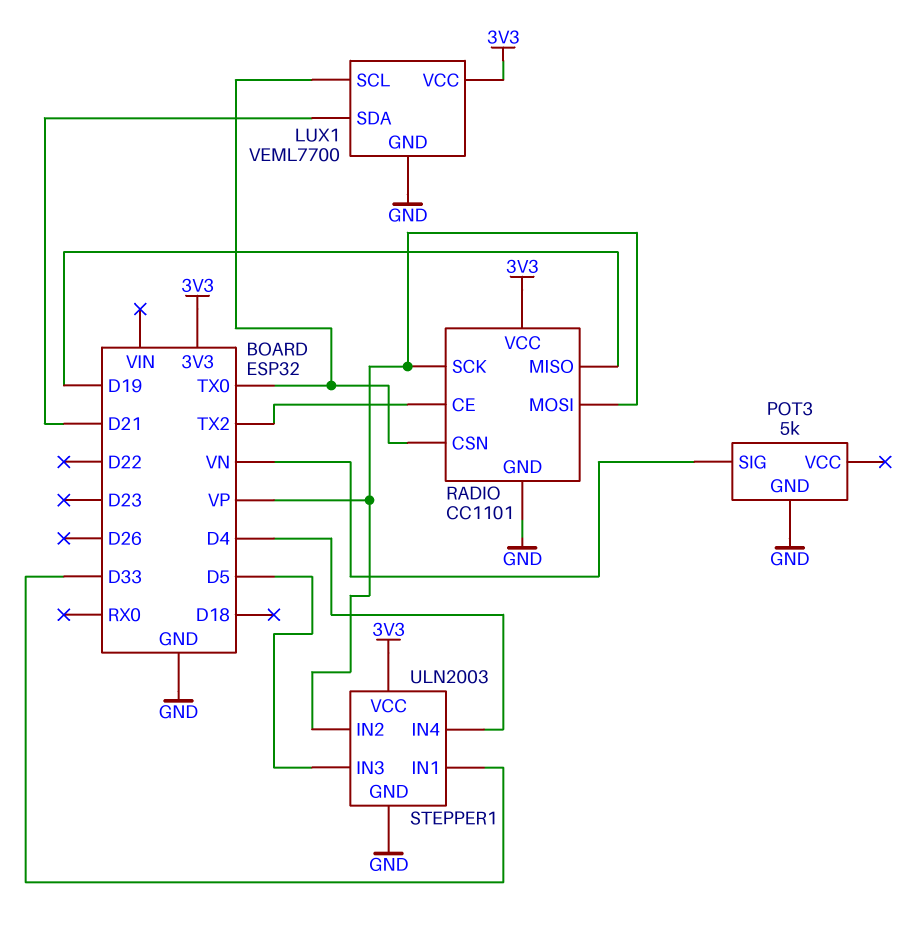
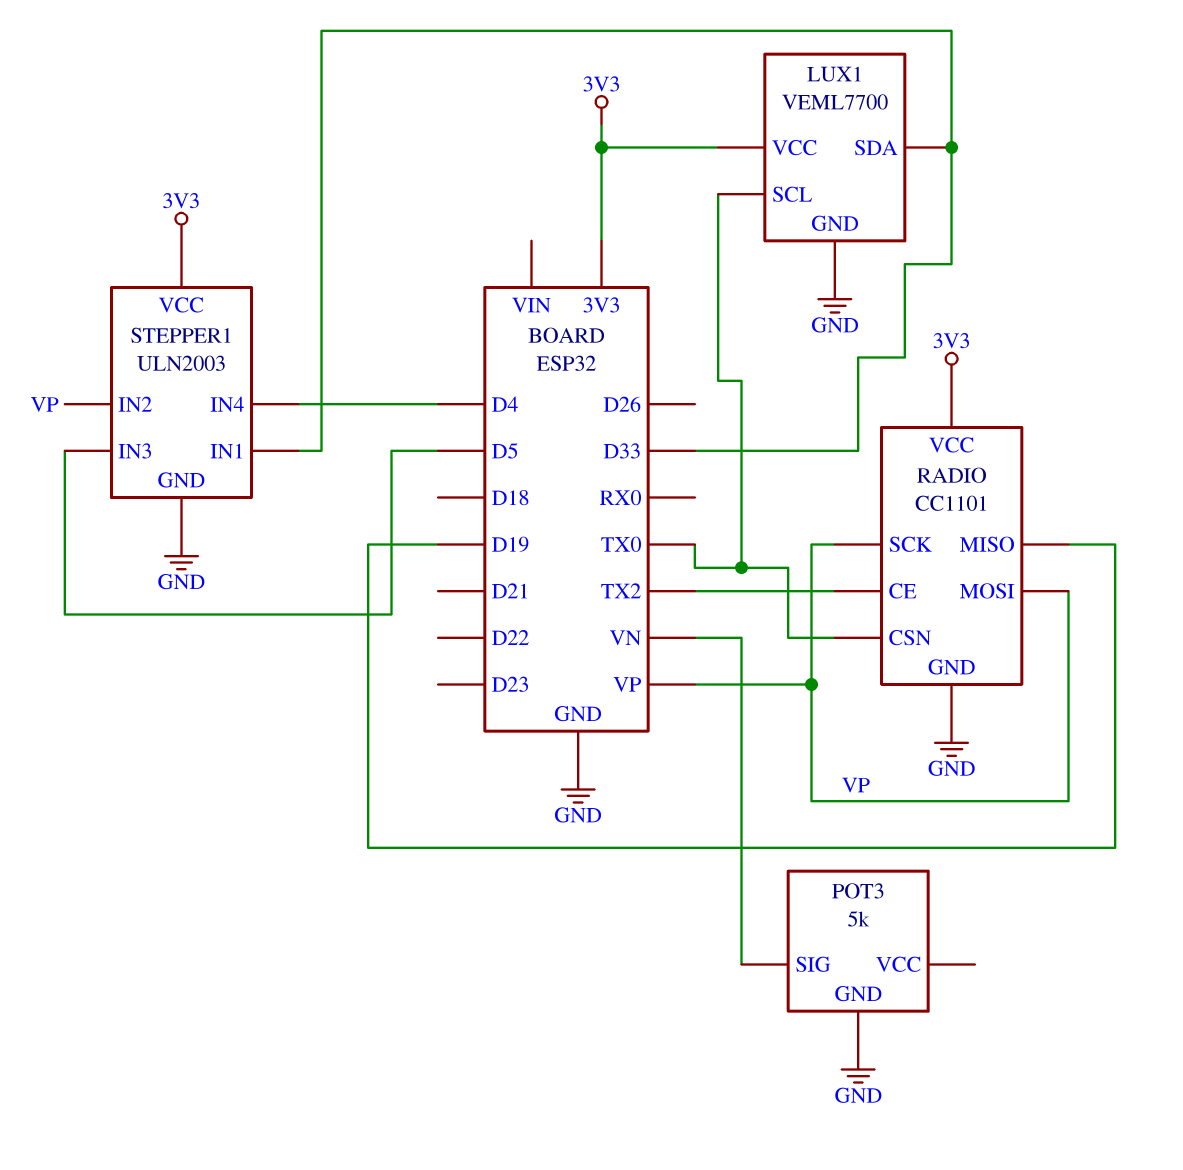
LUX1 pin SDA: D21 -> D33

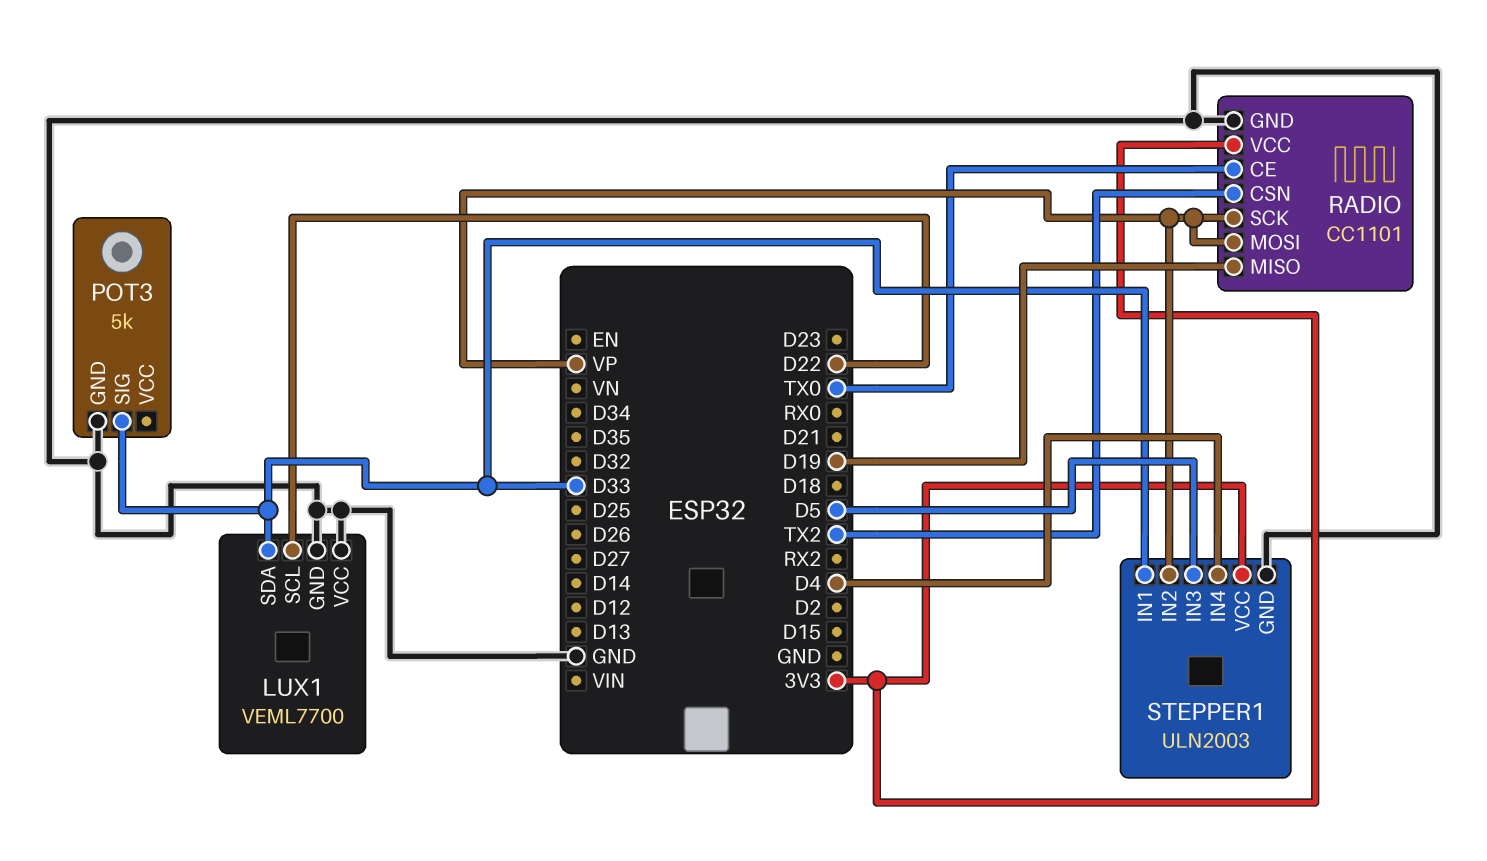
LUX1 pin SCL: TX0 -> D22
LUX1 pin VCC: 3V3 -> GND
POT3 pin SIG: VN -> D33
RADIO pin CE: TX2 -> TX0
RADIO pin CSN: TX0 -> TX2

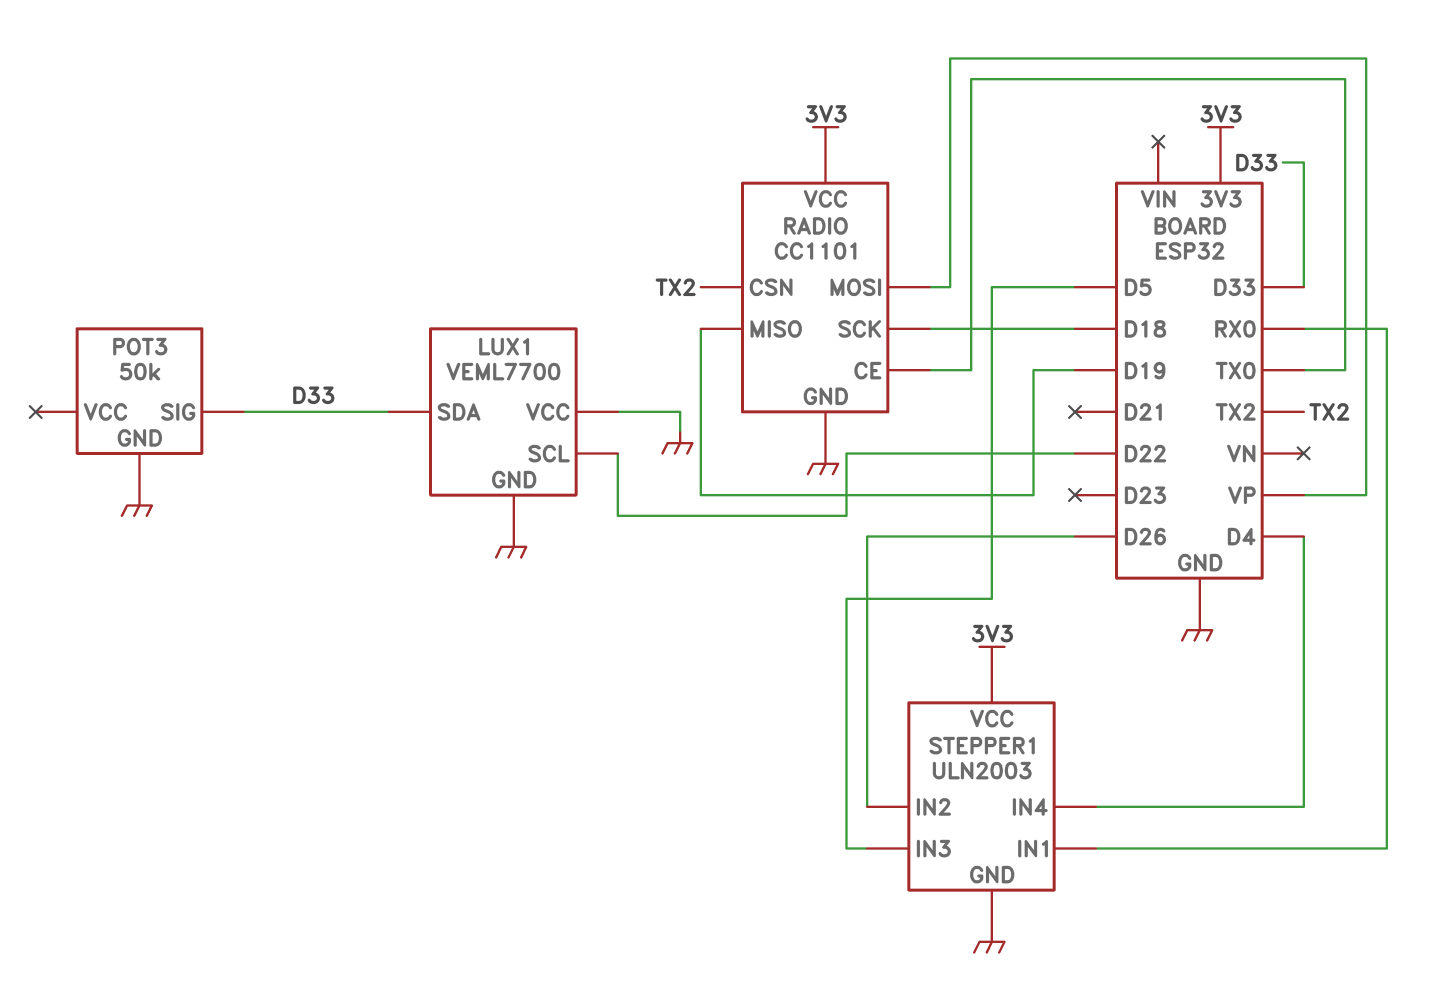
POT3: 5k -> 50k
RADIO pin SCK: VP -> D18
STEPPER1 pin IN1: D33 -> RX0
STEPPER1 pin IN2: VP -> D26

